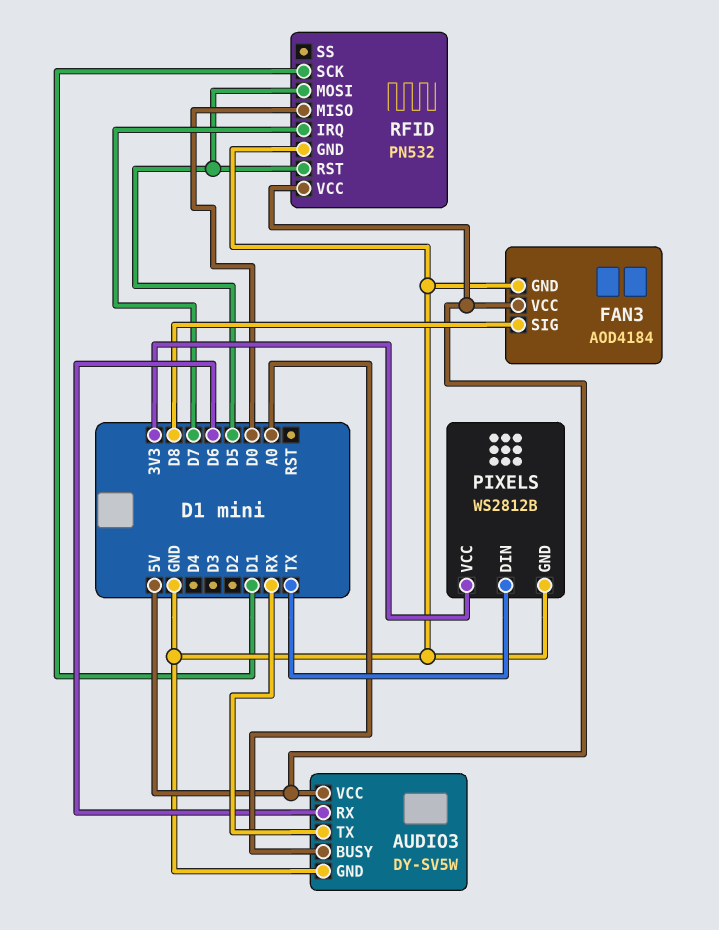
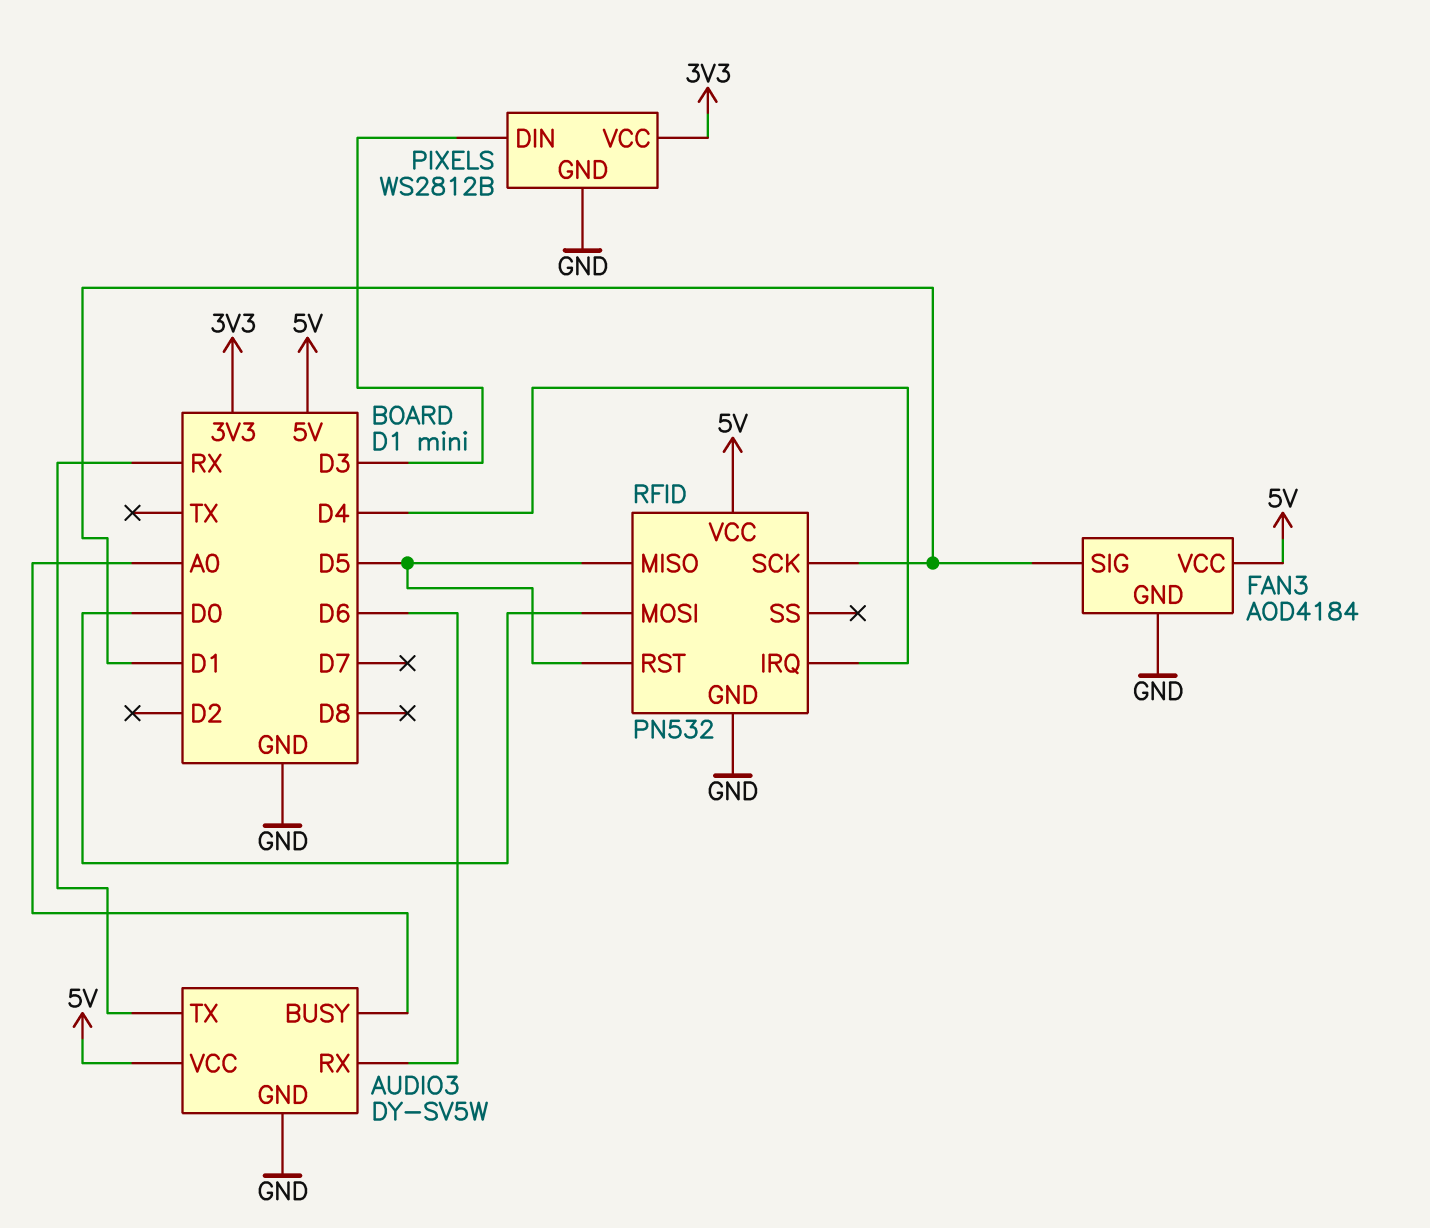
FAN3 pin SIG: D8 -> D1
PIXELS pin DIN: TX -> D3
RFID pin IRQ: D7 -> D4
RFID pin MISO: D0 -> D5
RFID pin MOSI: D5 -> D0

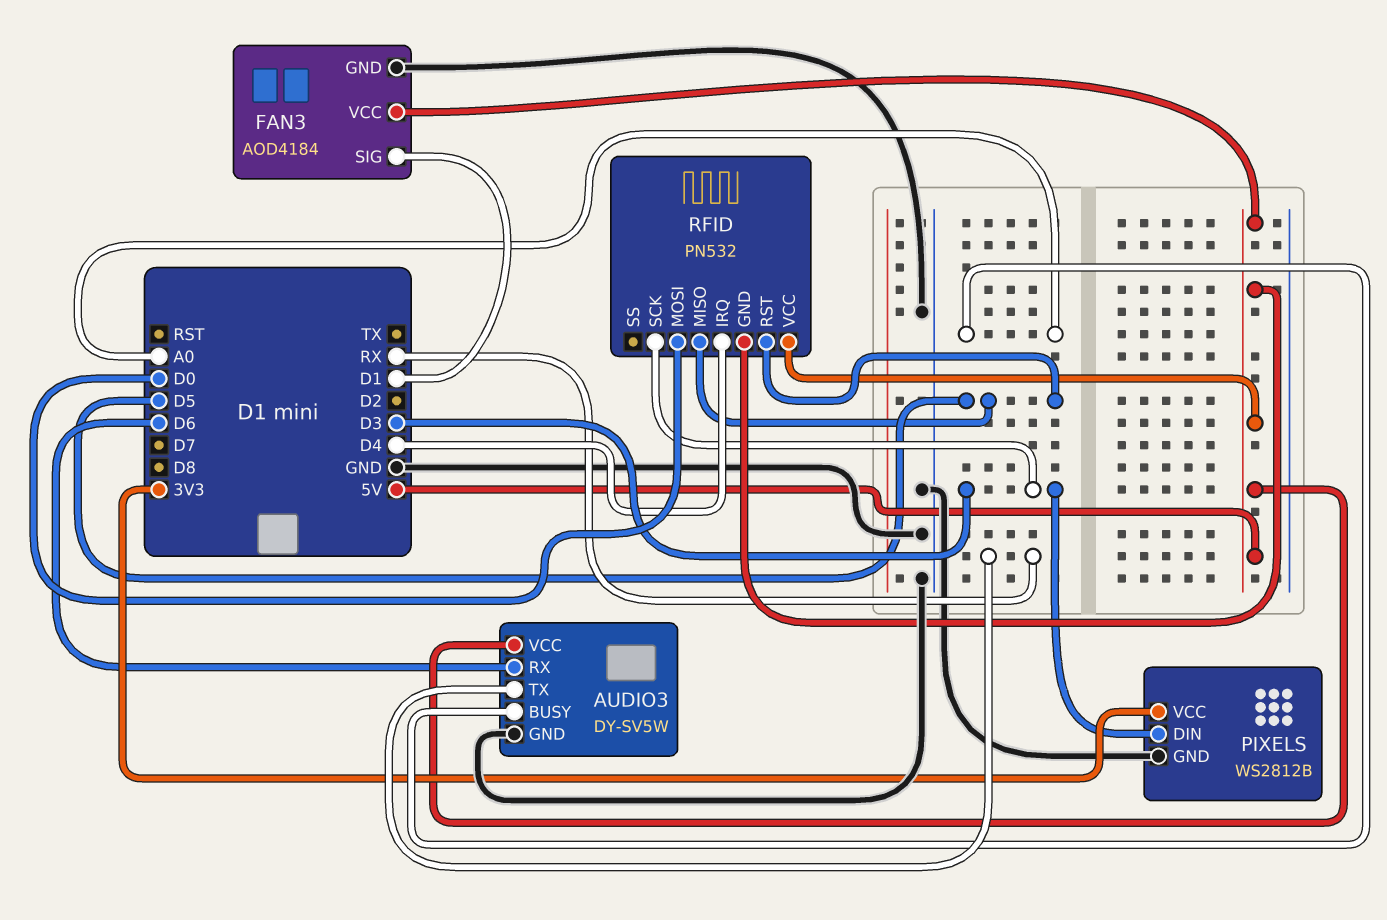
RFID pin GND: GND -> 5V
RFID pin SCK: D1 -> D3

